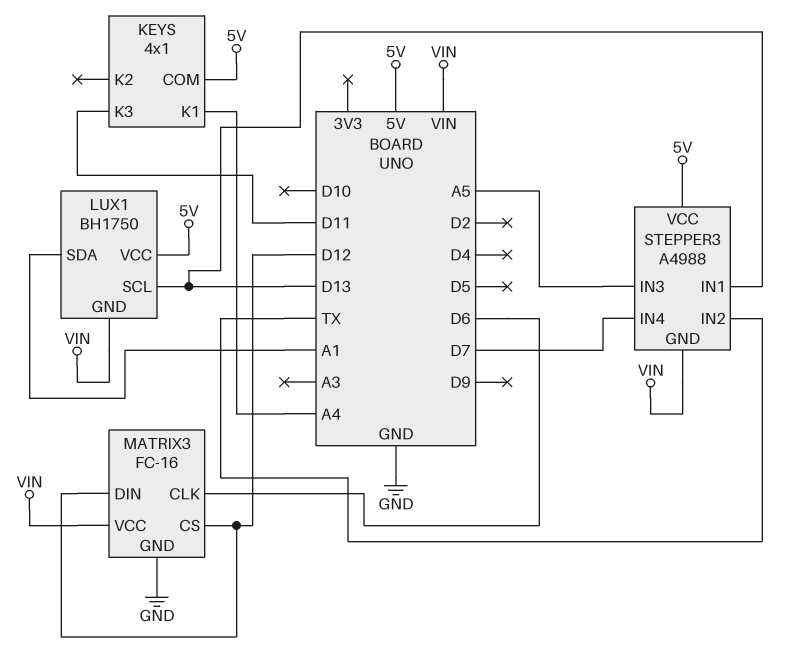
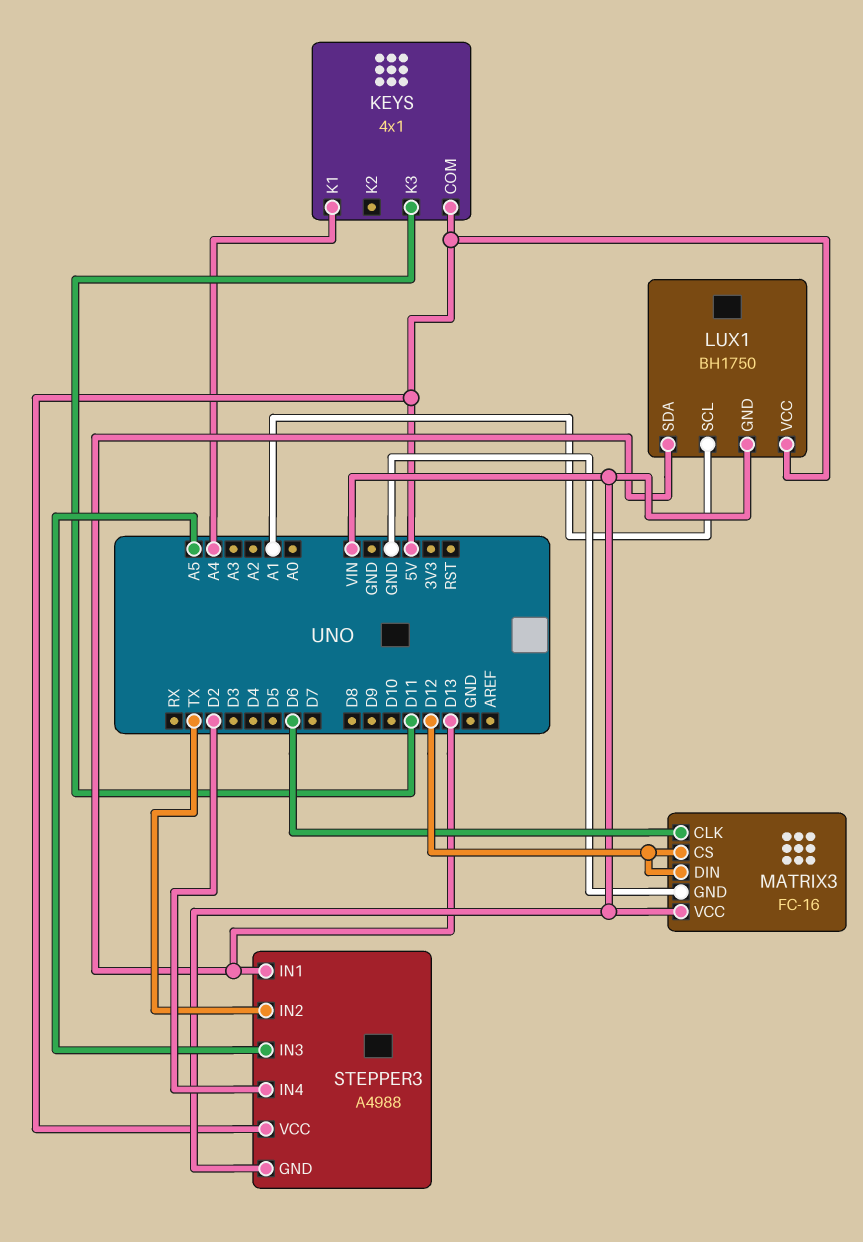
LUX1 pin SCL: D13 -> A1
LUX1 pin SDA: A1 -> D13
STEPPER3 pin IN4: D7 -> D2

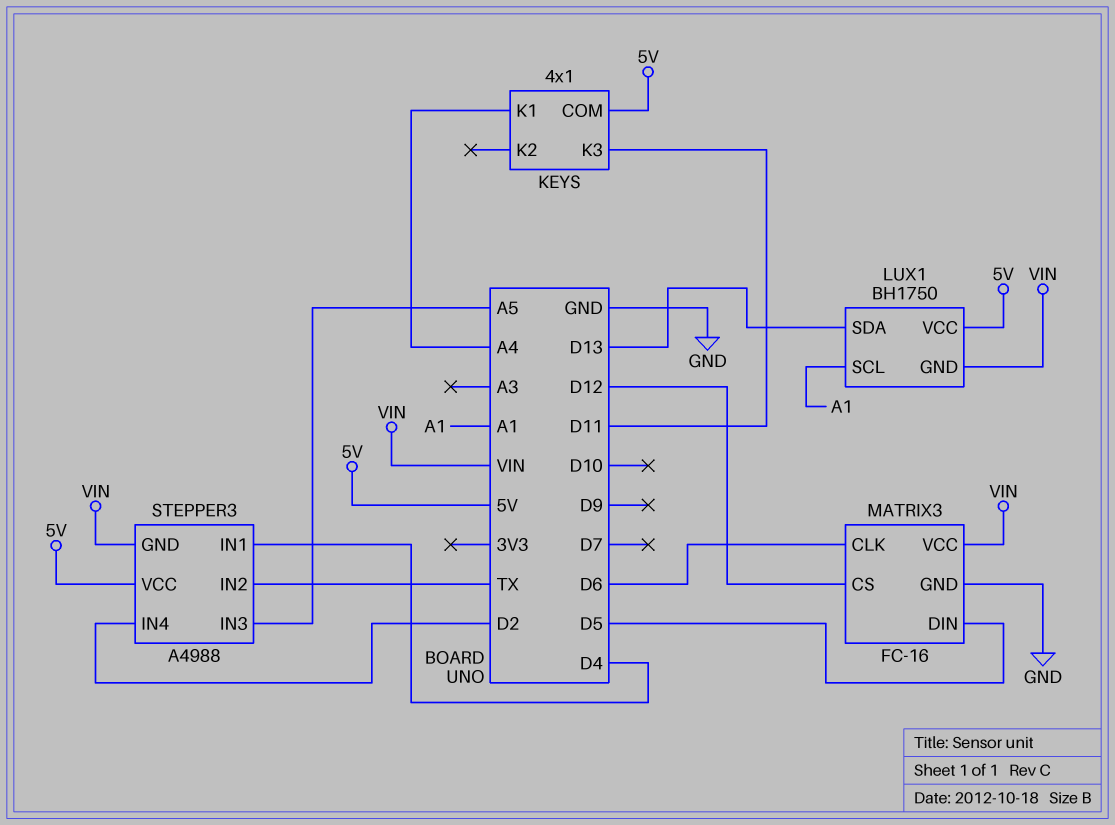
MATRIX3 pin DIN: D12 -> D5
STEPPER3 pin IN1: D13 -> D4

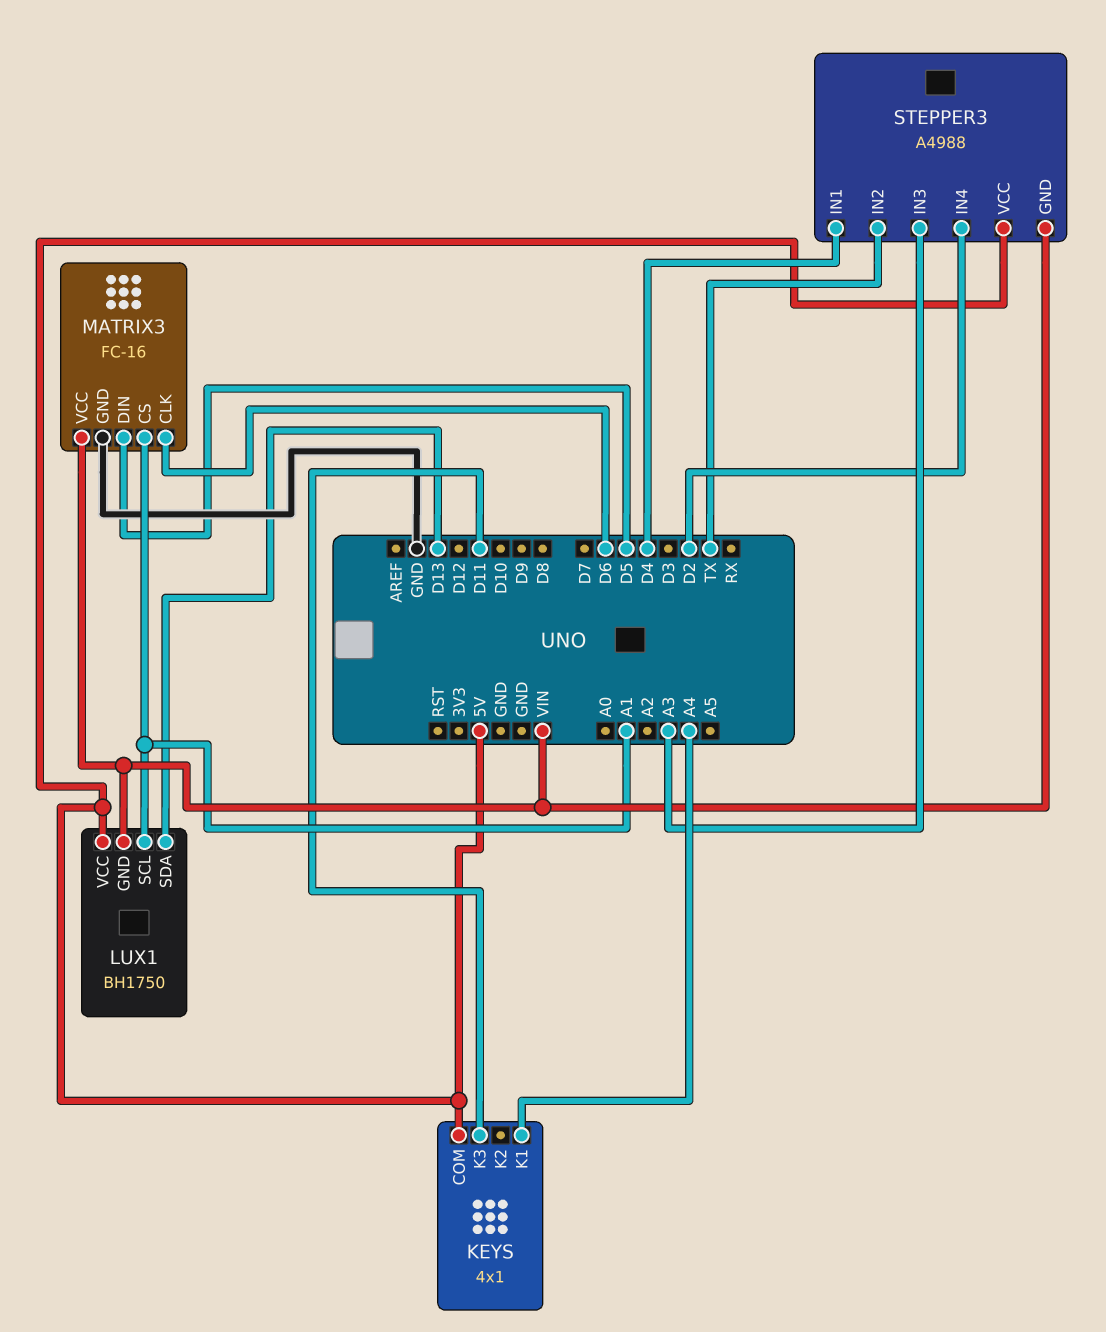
MATRIX3 pin CS: D12 -> A1
STEPPER3 pin IN3: A5 -> A3

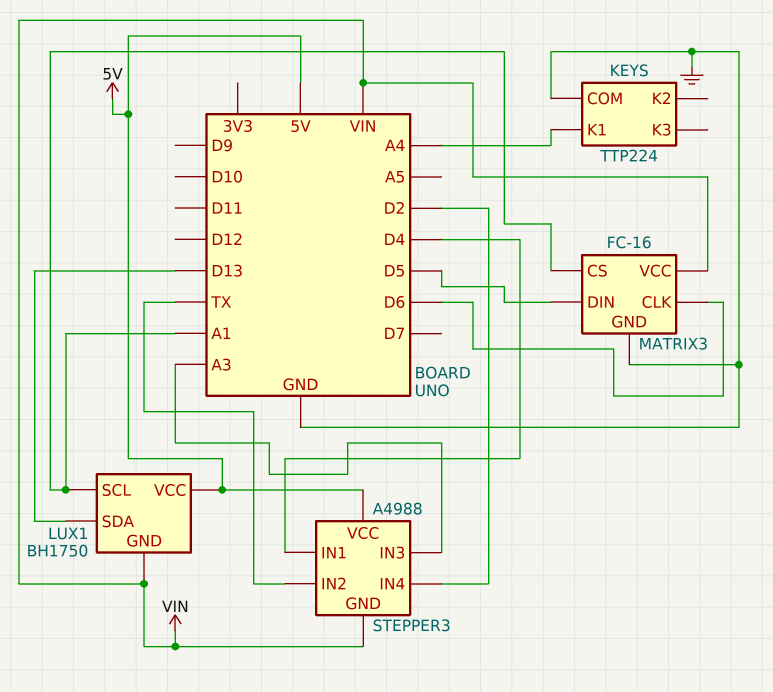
KEYS: 4x1 -> TTP224
KEYS pin COM: 5V -> GND
KEYS pin K3: D11 -> none

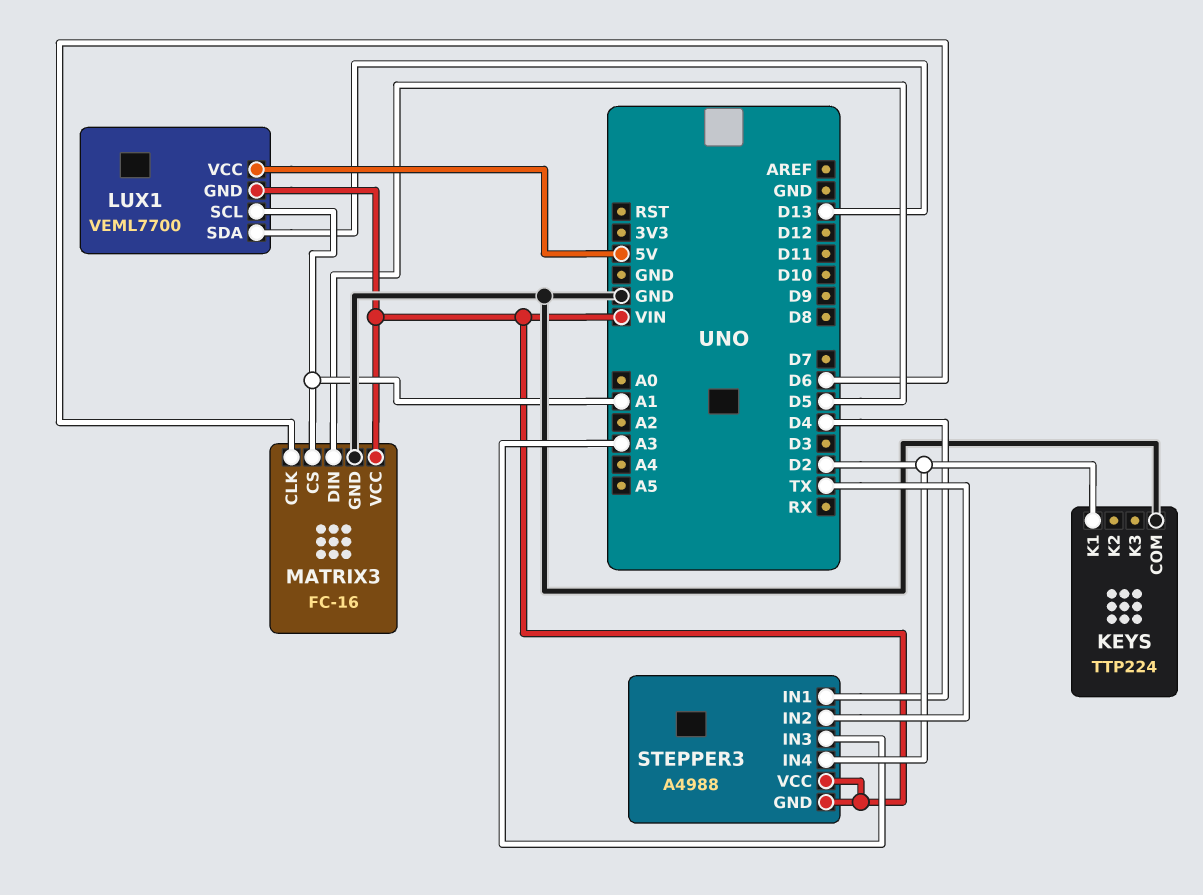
KEYS pin K1: A4 -> D2
LUX1: BH1750 -> VEML7700
STEPPER3 pin VCC: 5V -> VIN

